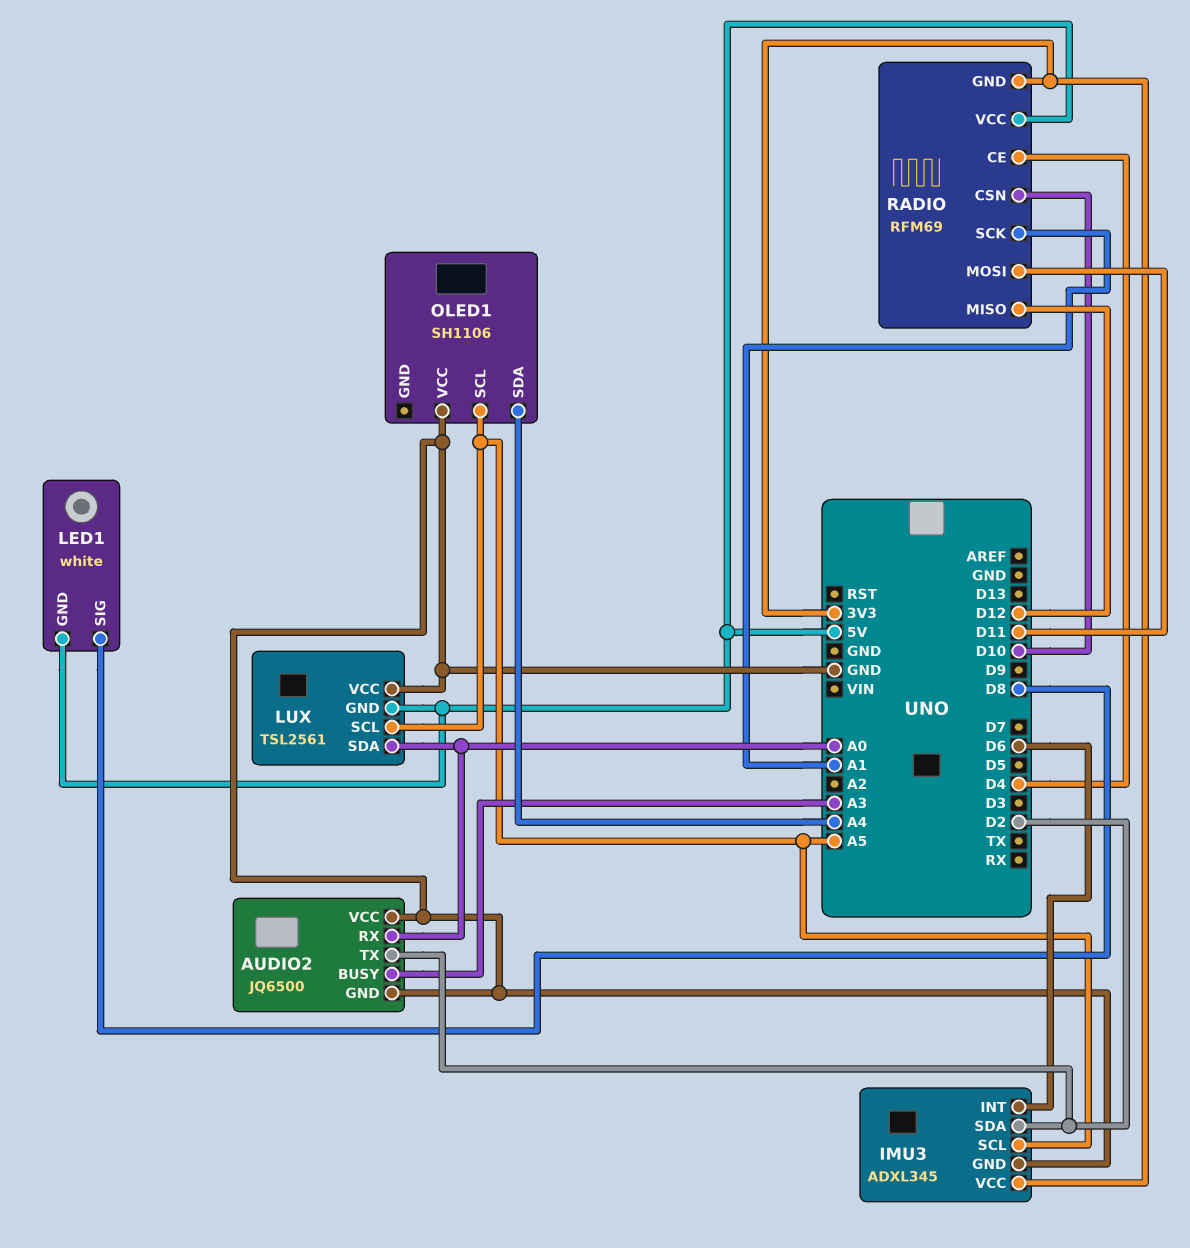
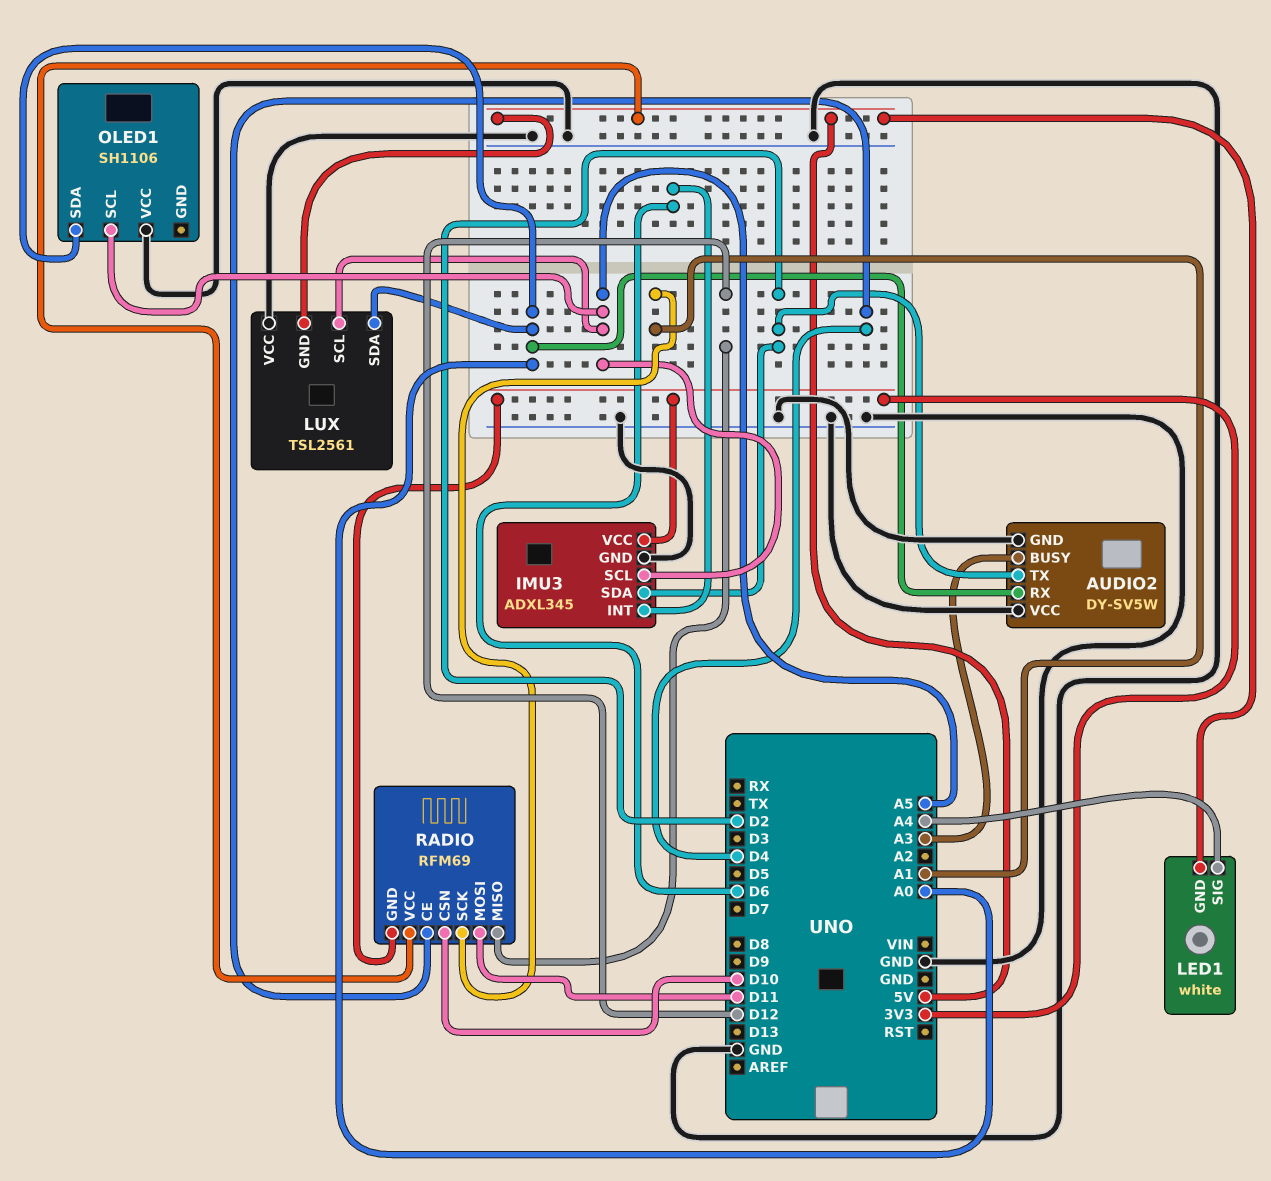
AUDIO2: JQ6500 -> DY-SV5W
LED1 pin SIG: D8 -> A4
OLED1 pin SDA: A4 -> A0

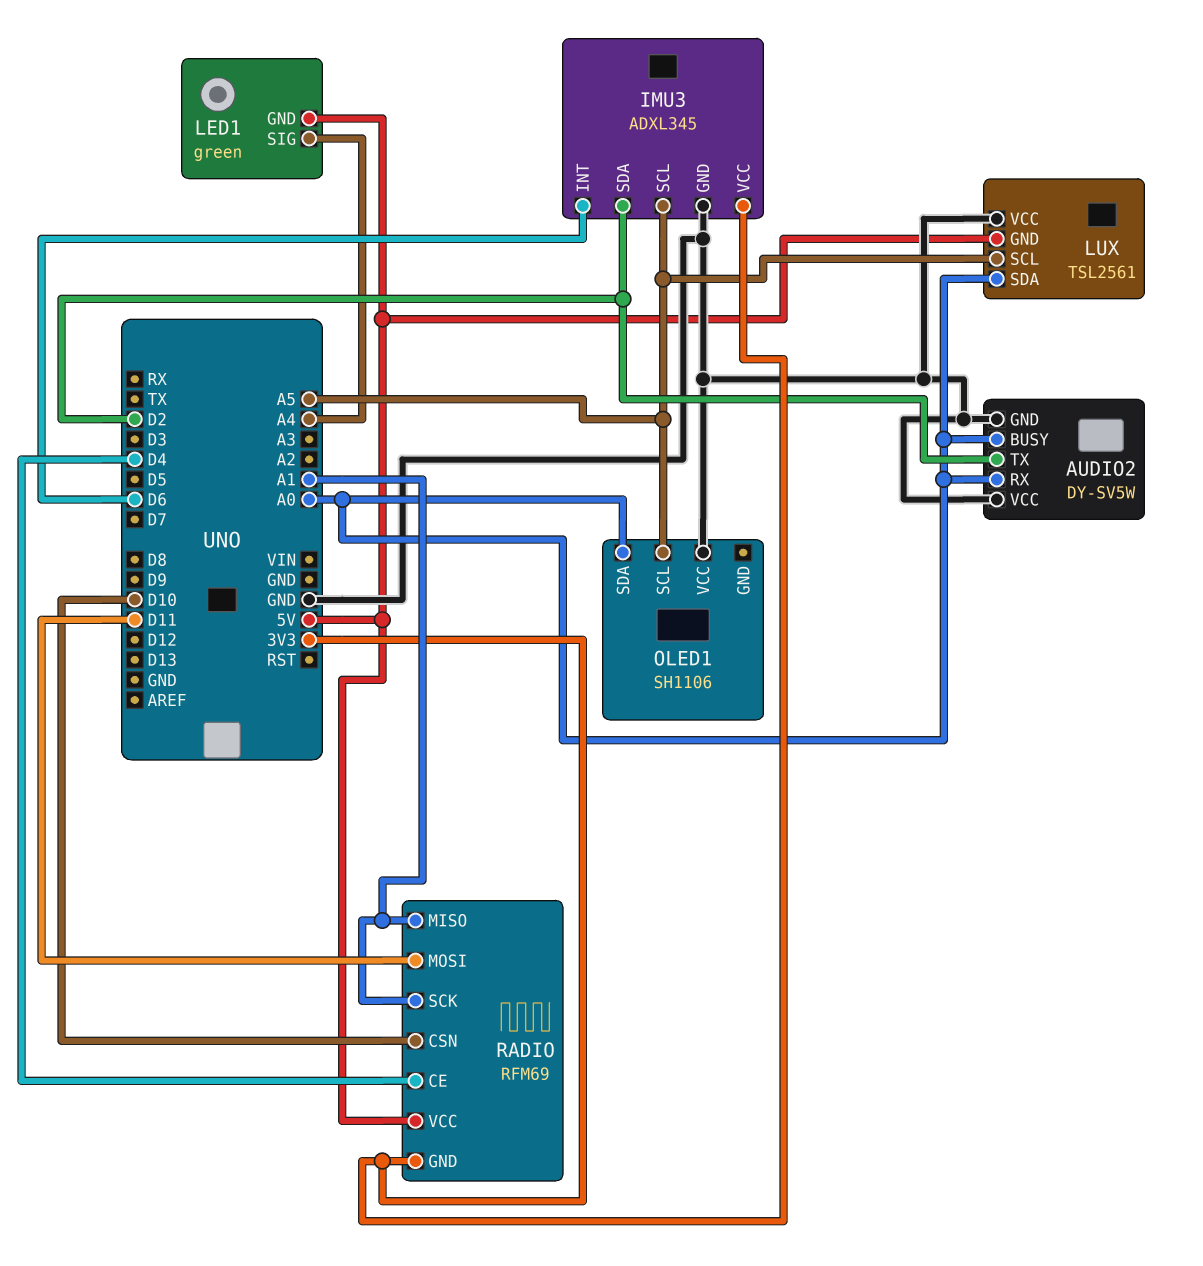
AUDIO2 pin BUSY: A3 -> A0
LED1: white -> green
RADIO pin MISO: D12 -> A1

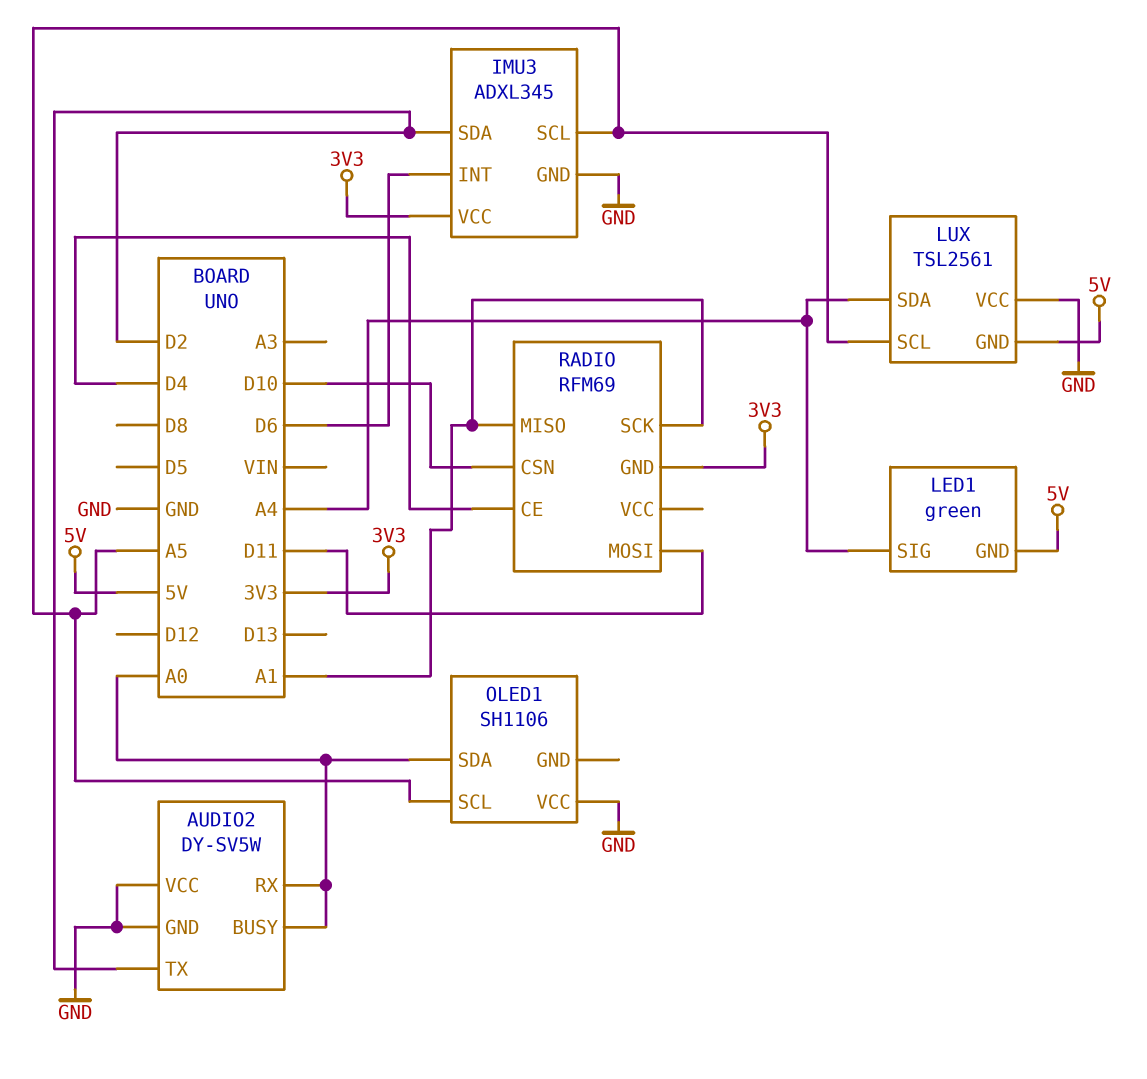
LUX pin SDA: A0 -> A4
RADIO pin VCC: 5V -> none

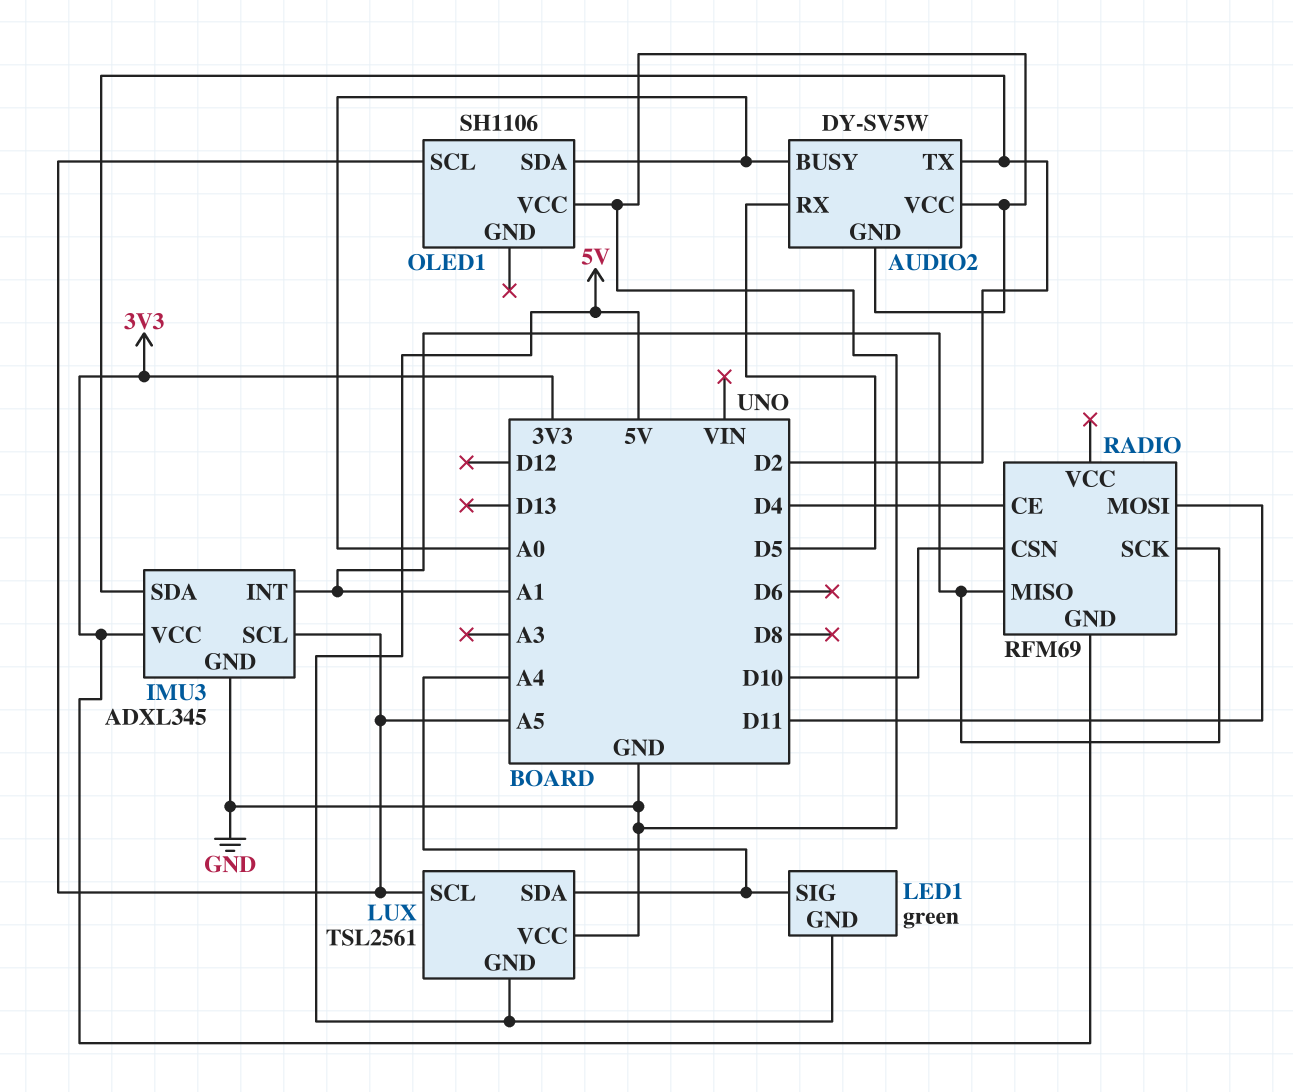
AUDIO2 pin RX: A0 -> D5
IMU3 pin INT: D6 -> A1

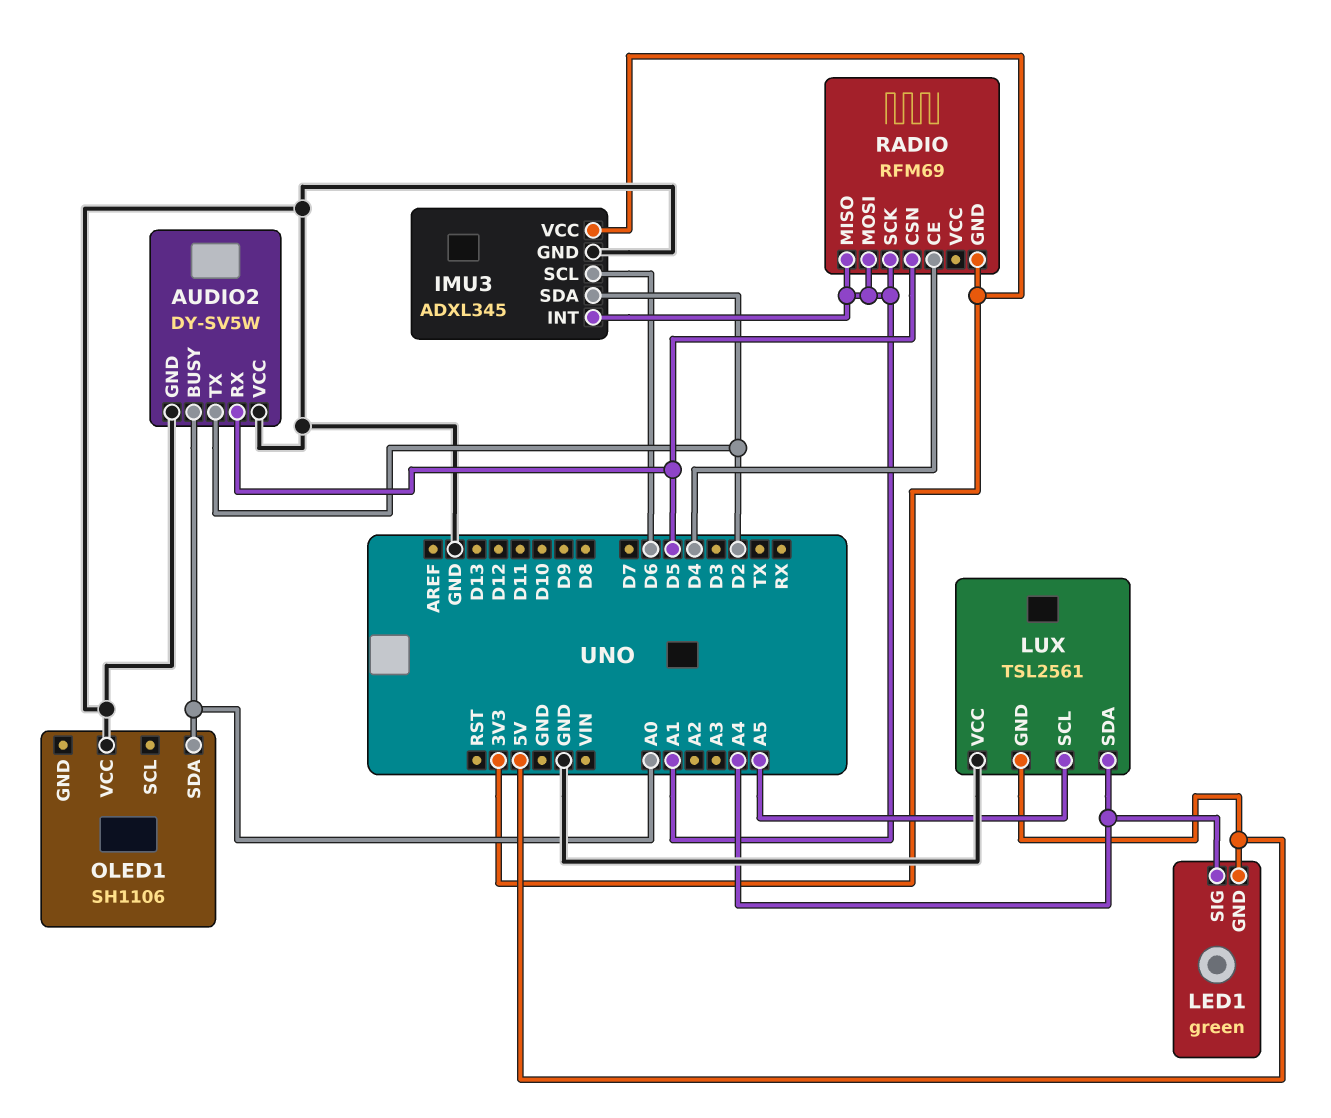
IMU3 pin SCL: A5 -> D6
OLED1 pin SCL: A5 -> none
RADIO pin CSN: D10 -> D5
RADIO pin MOSI: D11 -> A1

